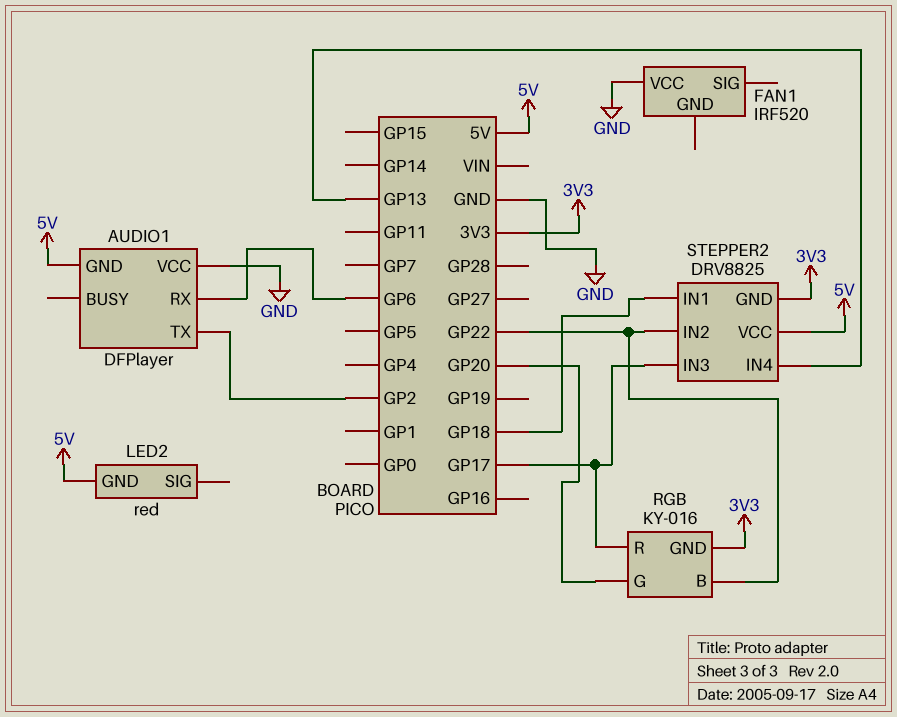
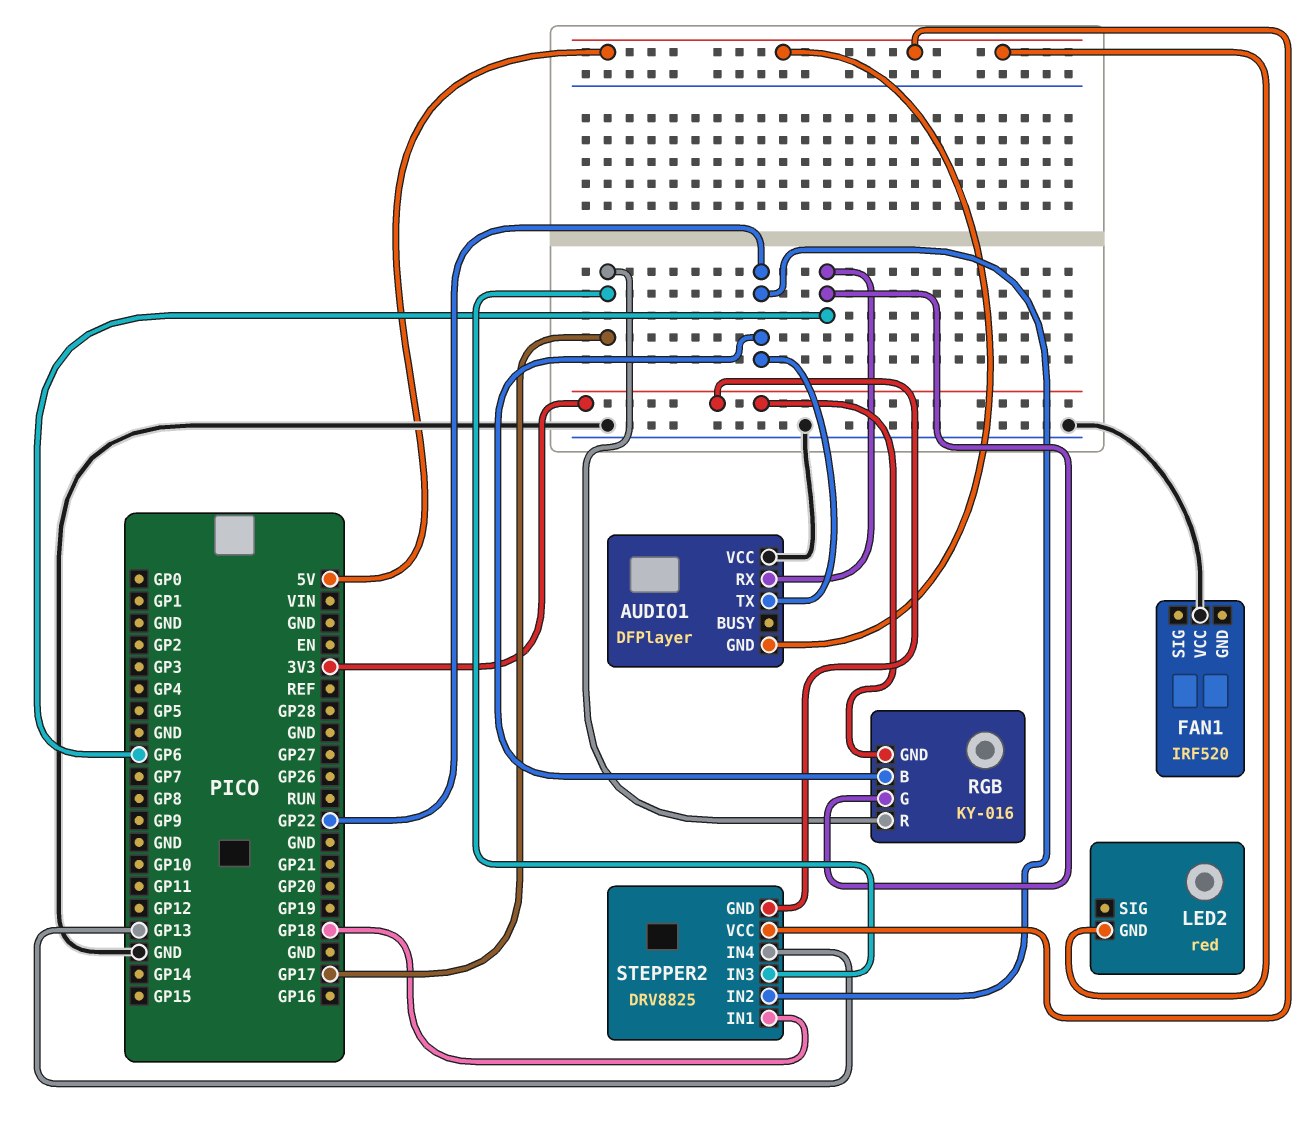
AUDIO1 pin TX: GP2 -> GP22
RGB pin G: GP20 -> GP6

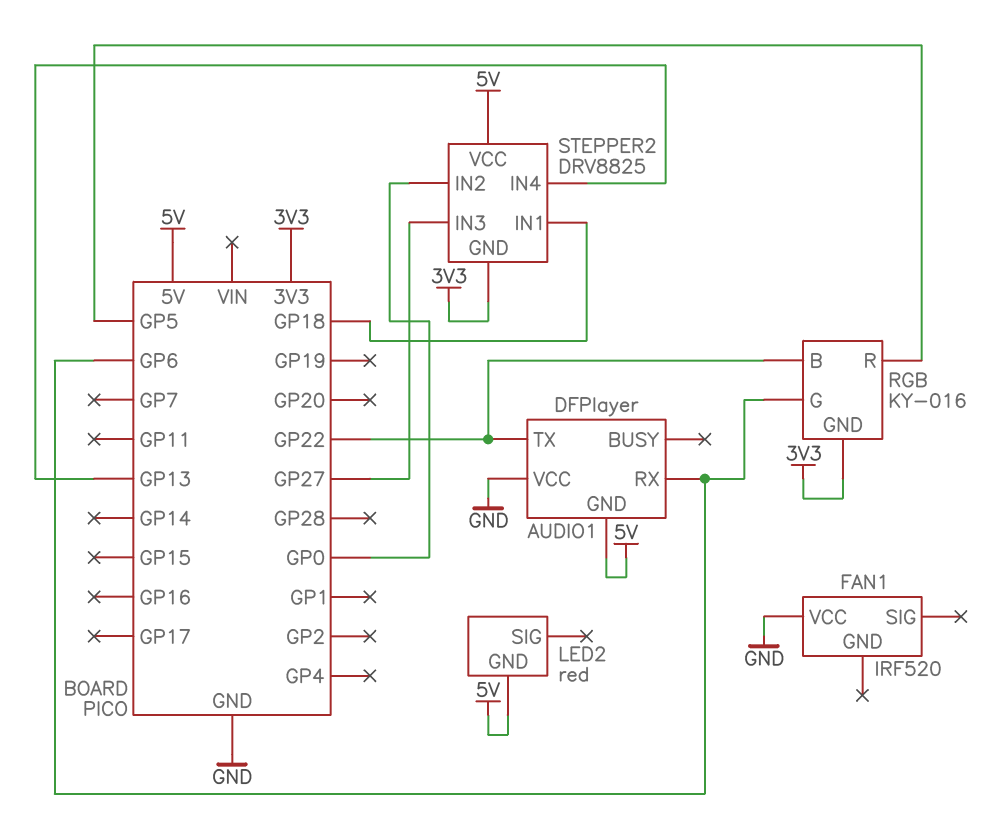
RGB pin R: GP17 -> GP5
STEPPER2 pin IN2: GP22 -> GP0
STEPPER2 pin IN3: GP17 -> GP27

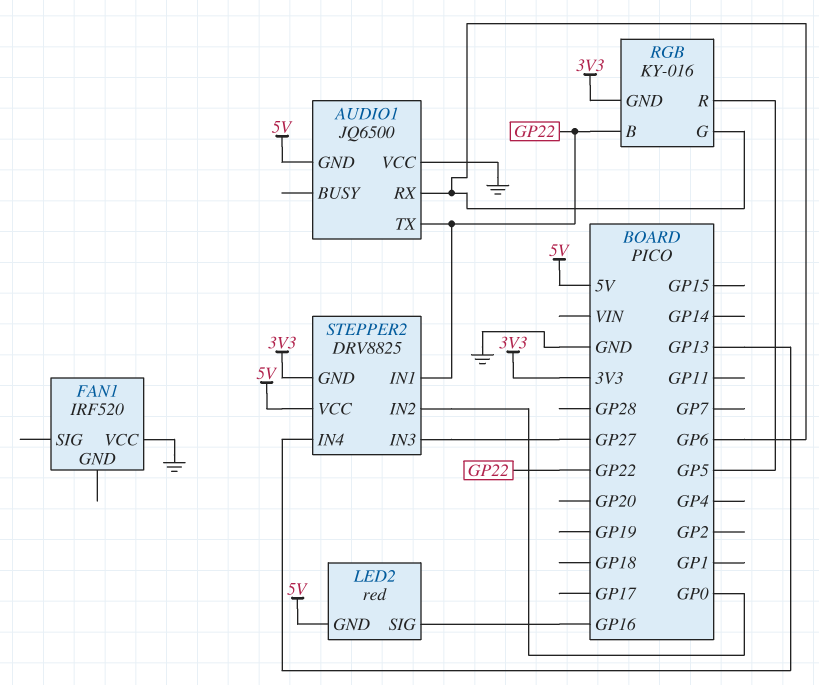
AUDIO1: DFPlayer -> JQ6500
LED2 pin SIG: none -> GP16
STEPPER2 pin IN1: GP18 -> GP22

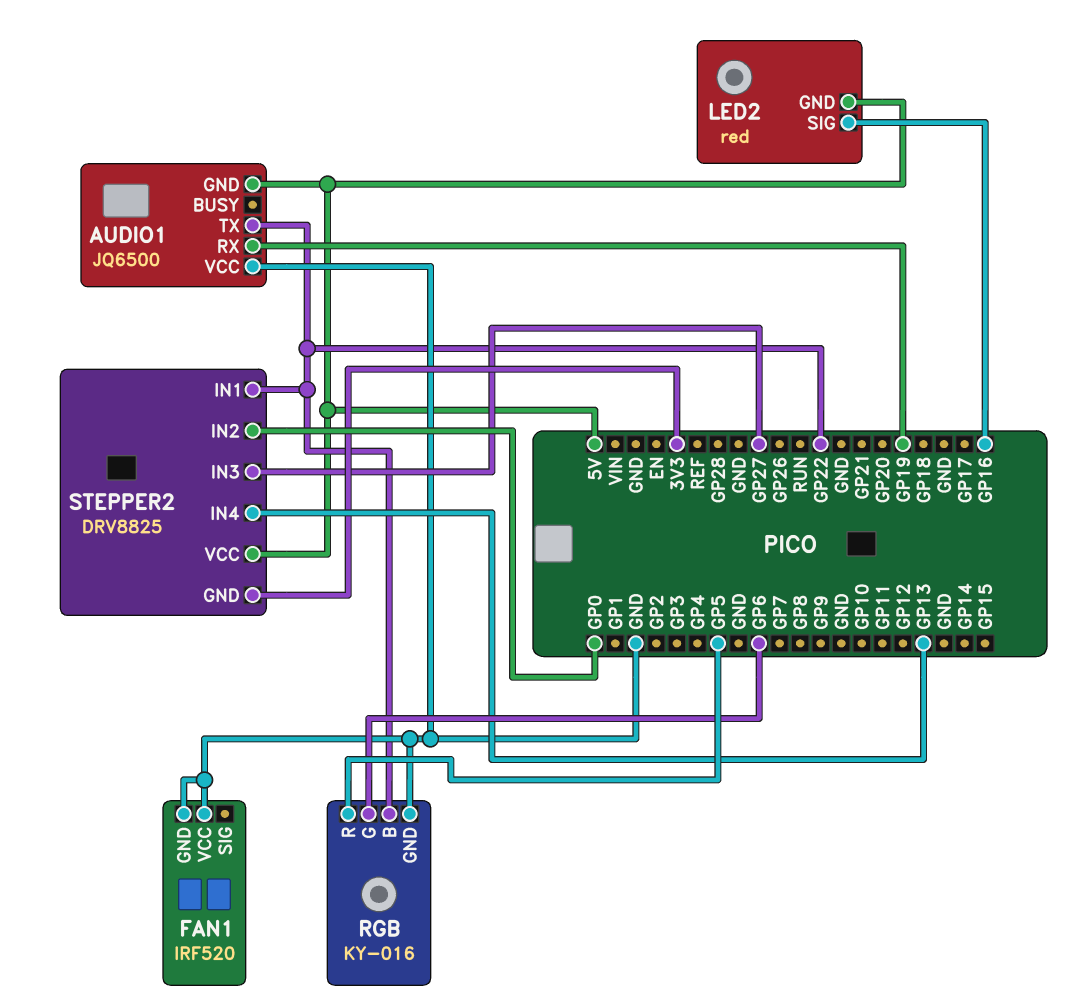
AUDIO1 pin RX: GP6 -> GP19
FAN1 pin GND: none -> GND
RGB pin GND: 3V3 -> GND

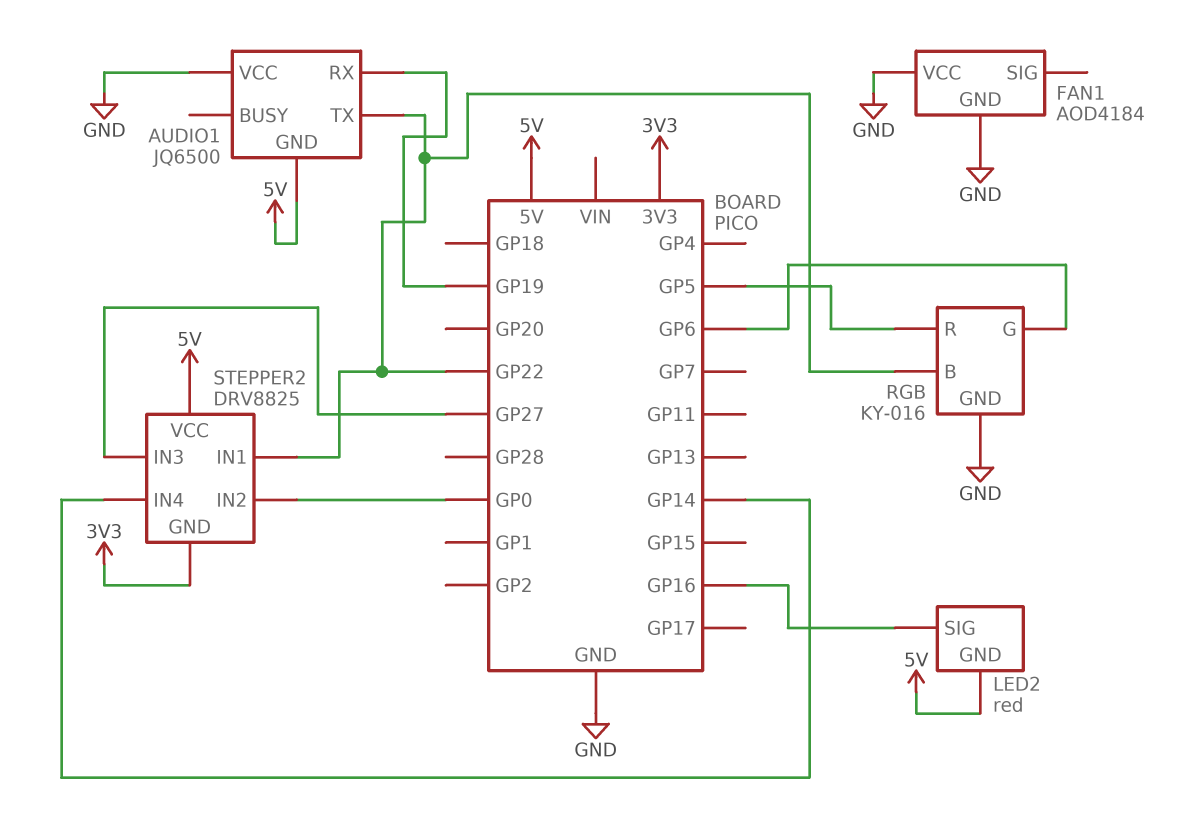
FAN1: IRF520 -> AOD4184
STEPPER2 pin IN4: GP13 -> GP14

